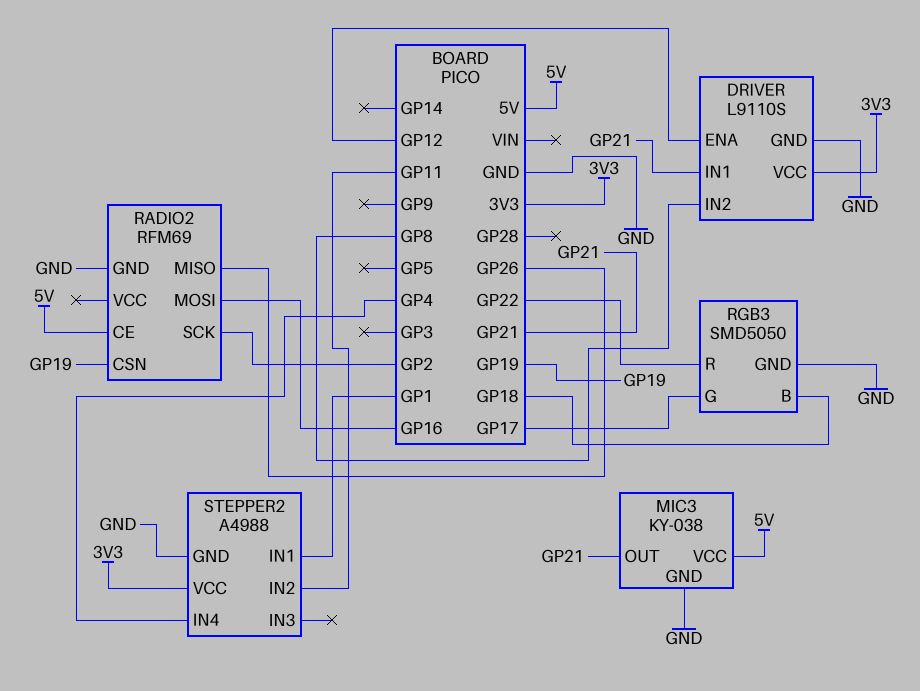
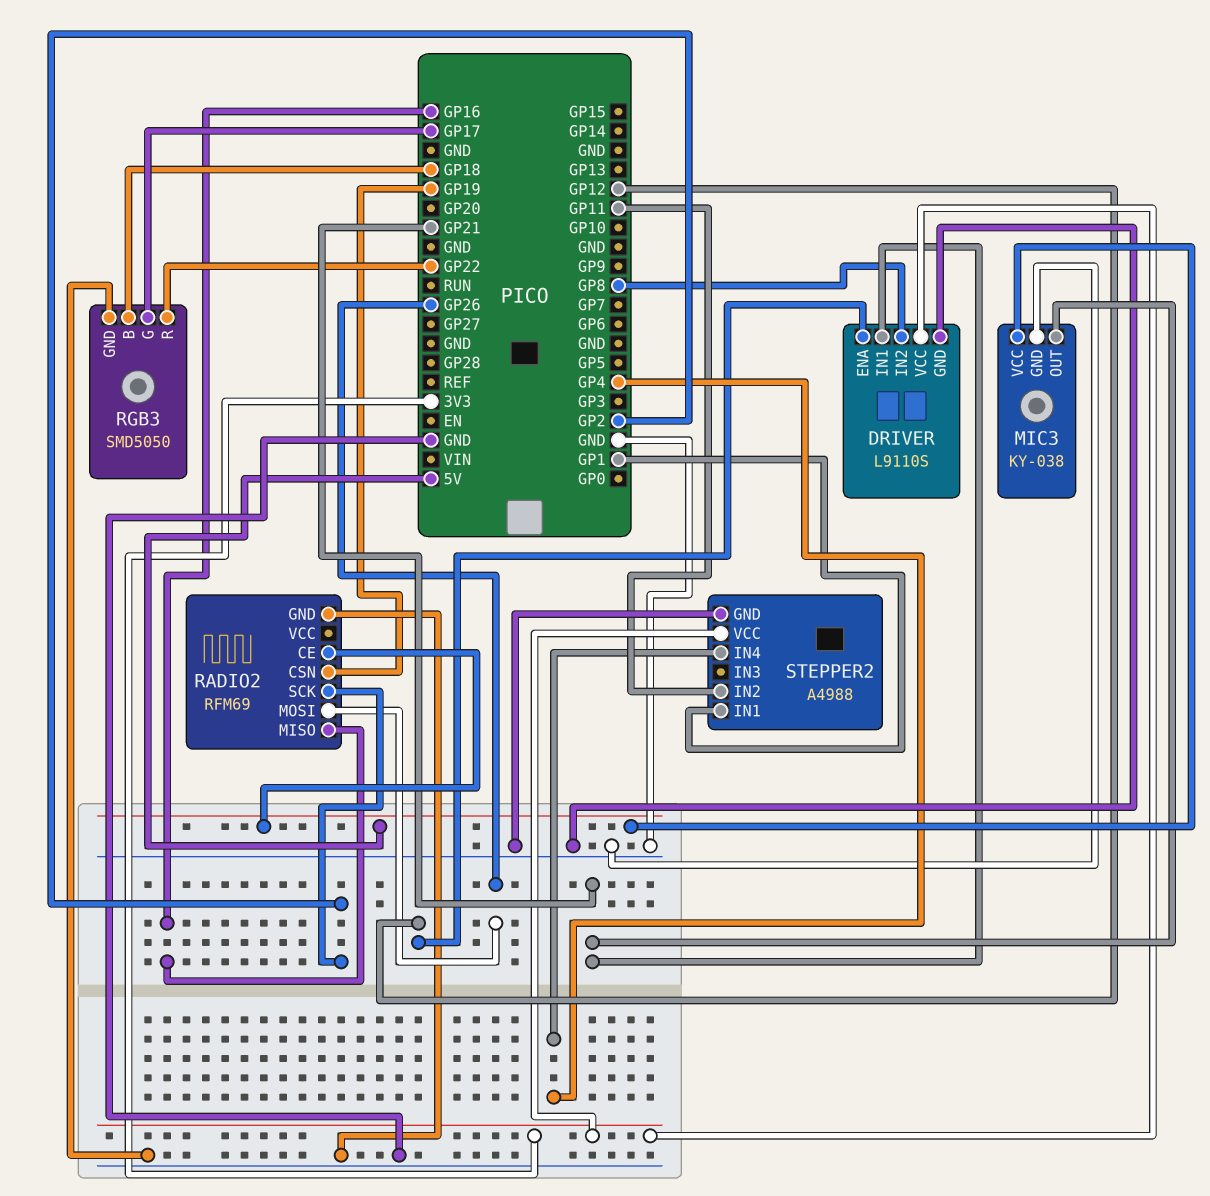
RADIO2 pin MISO: GP26 -> GP16
RADIO2 pin MOSI: GP16 -> GP26

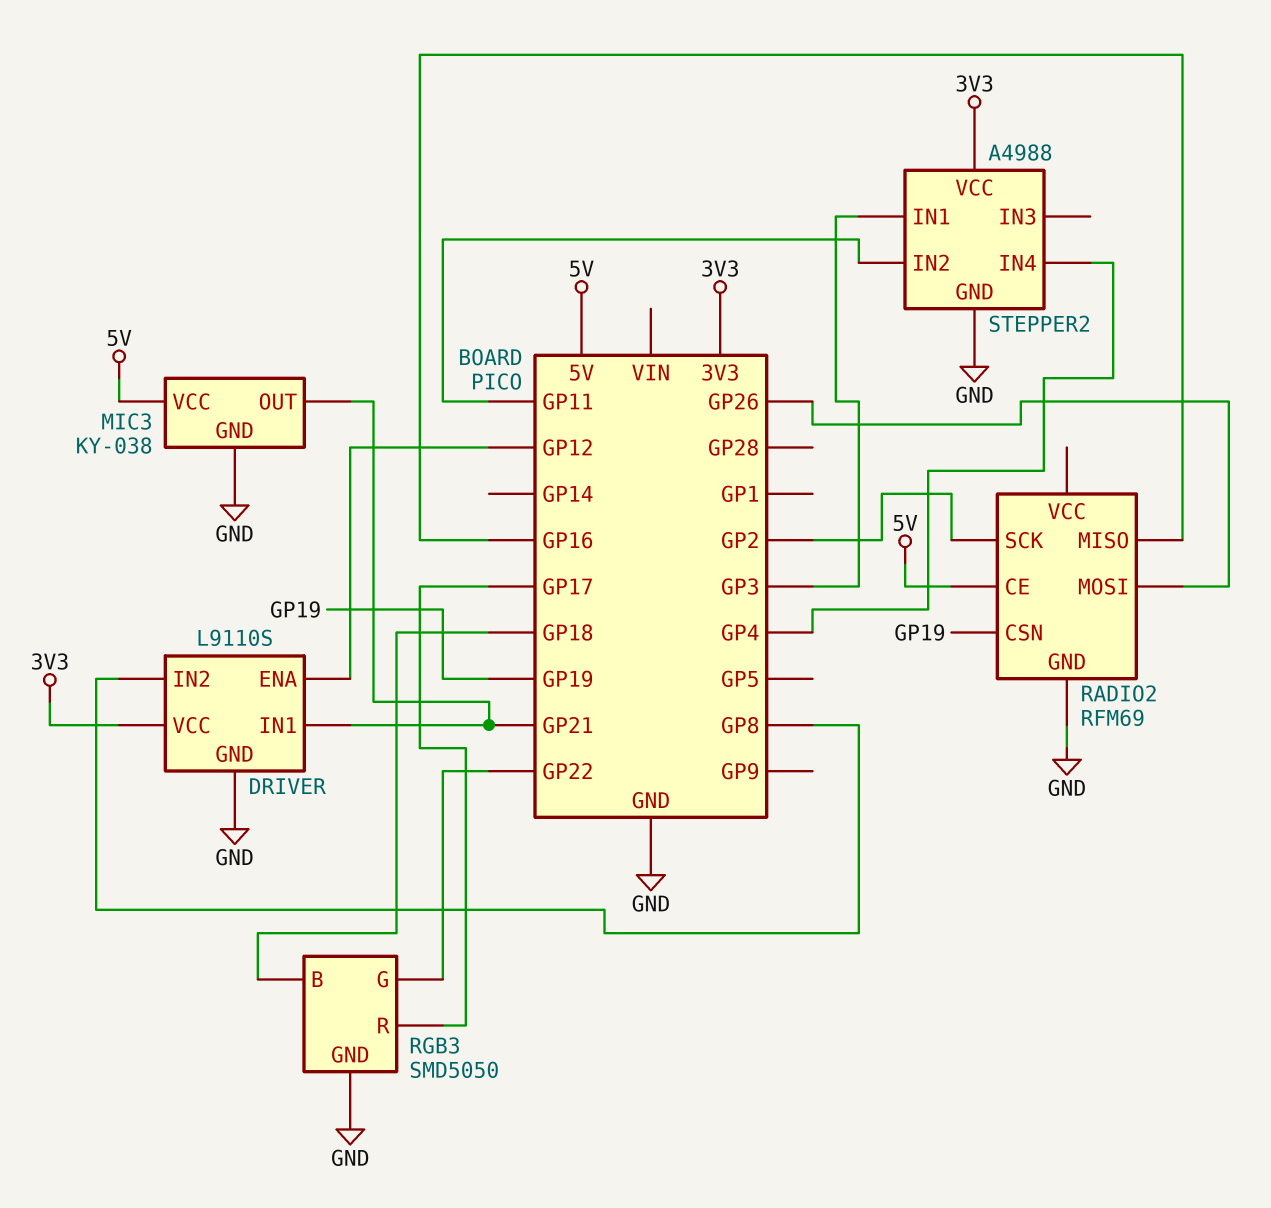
RGB3 pin G: GP17 -> GP22
RGB3 pin R: GP22 -> GP17
STEPPER2 pin IN1: GP1 -> GP3

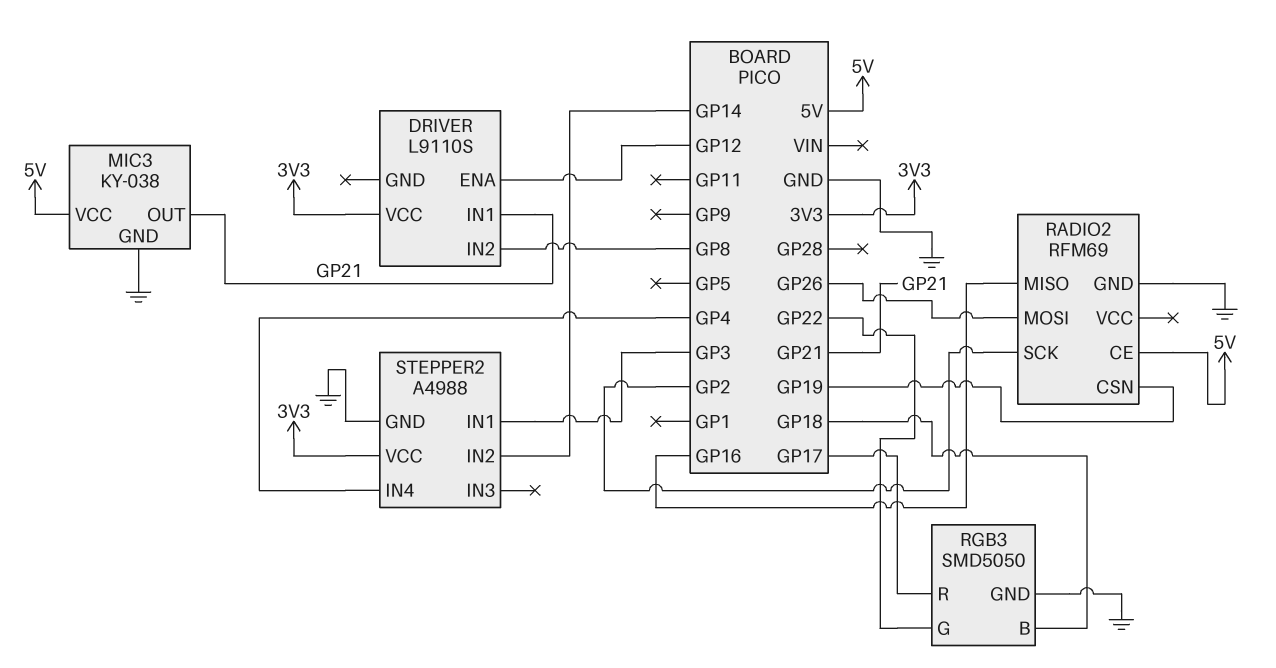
DRIVER pin GND: GND -> none
STEPPER2 pin IN2: GP11 -> GP14

